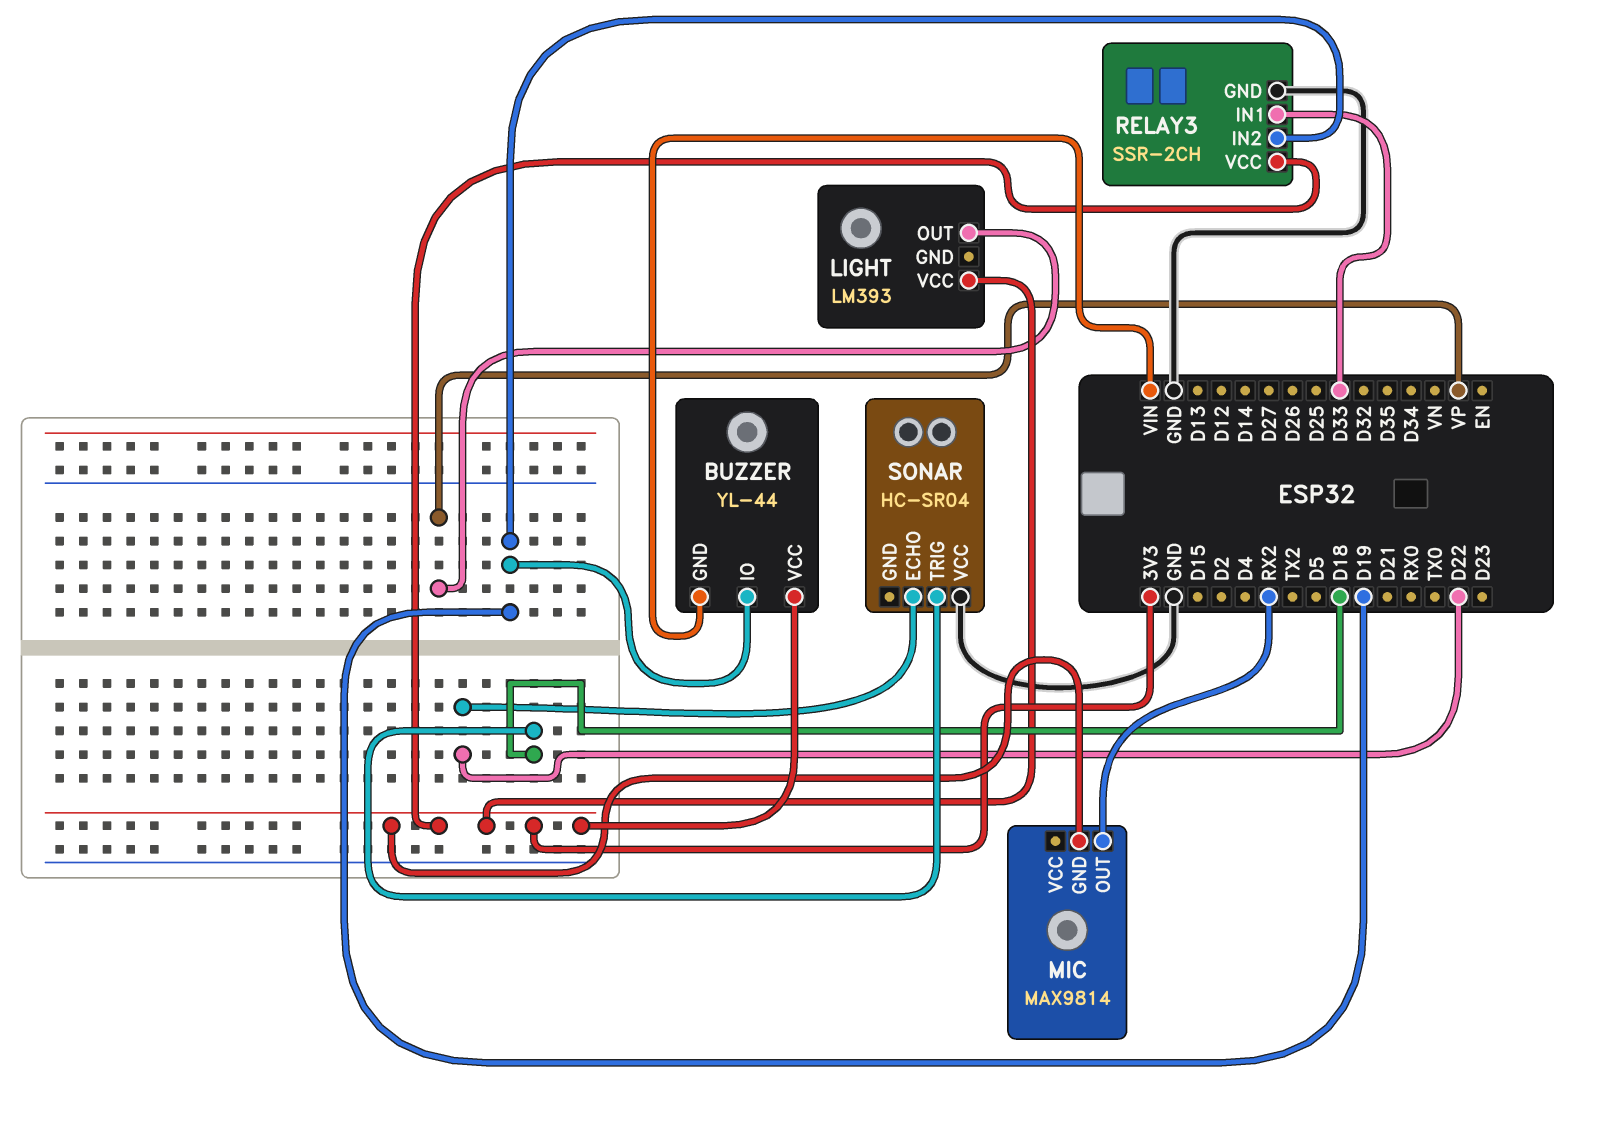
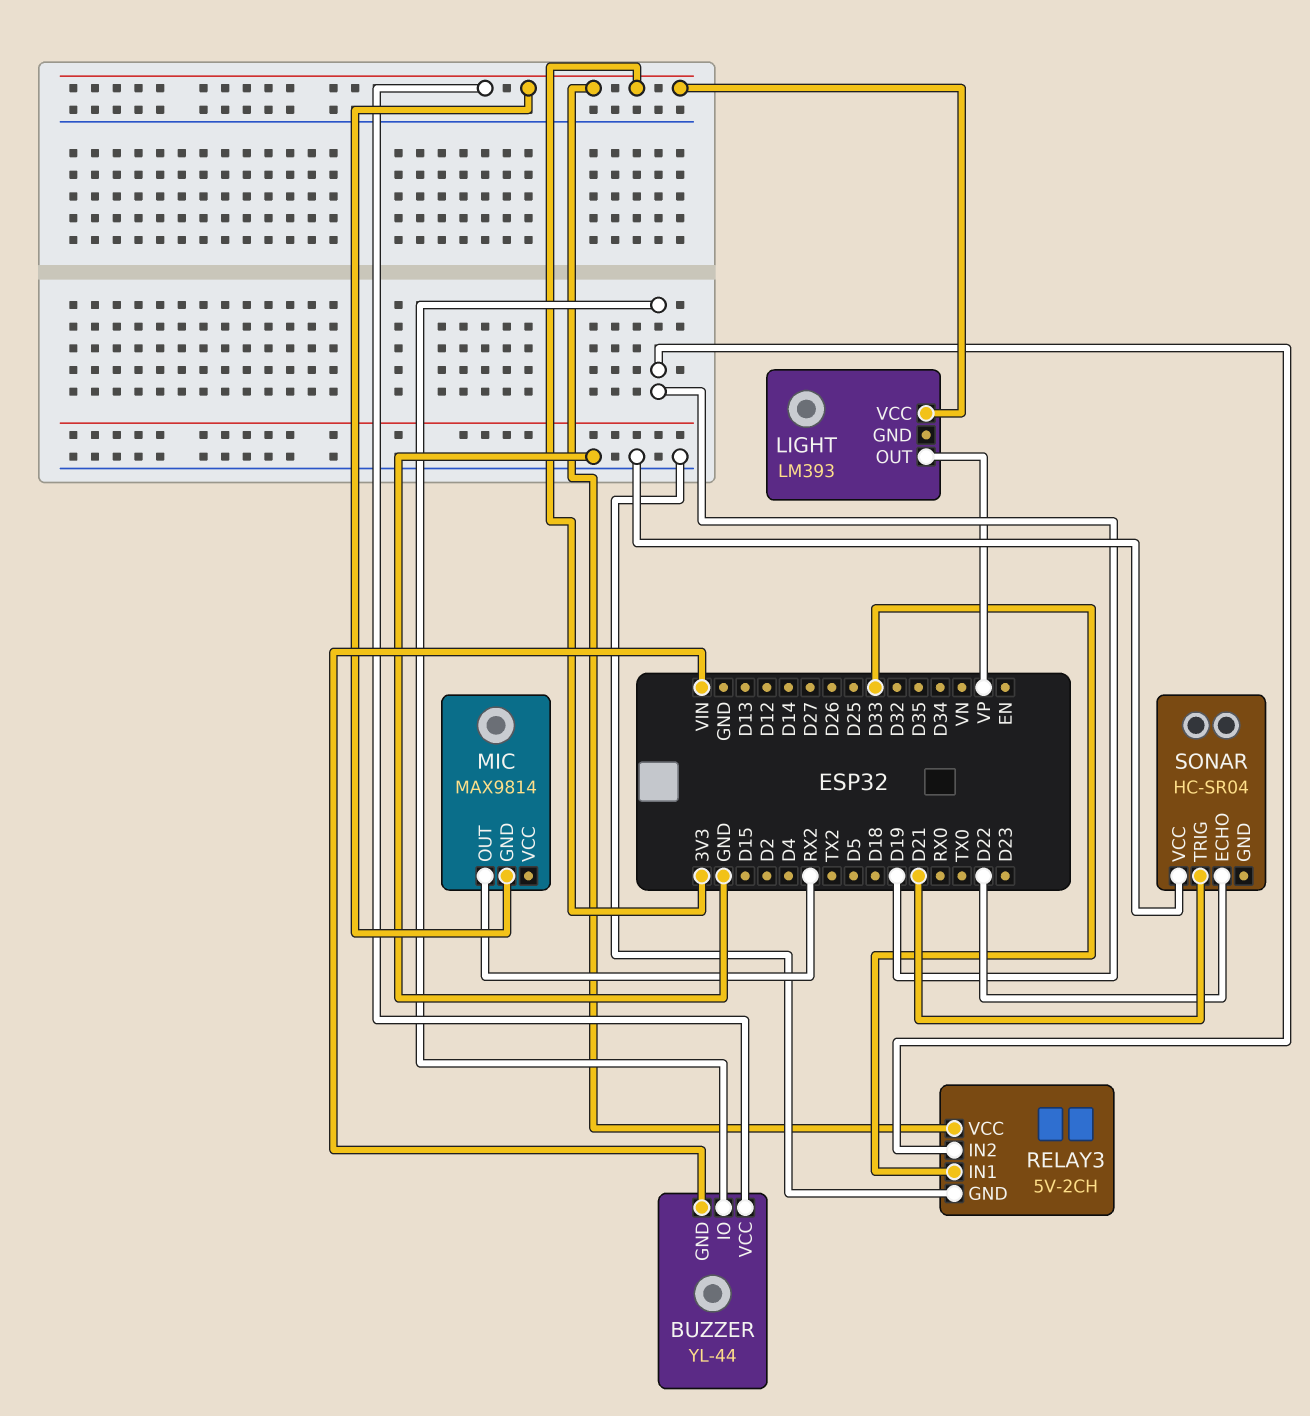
RELAY3: SSR-2CH -> 5V-2CH
SONAR pin TRIG: D18 -> D21

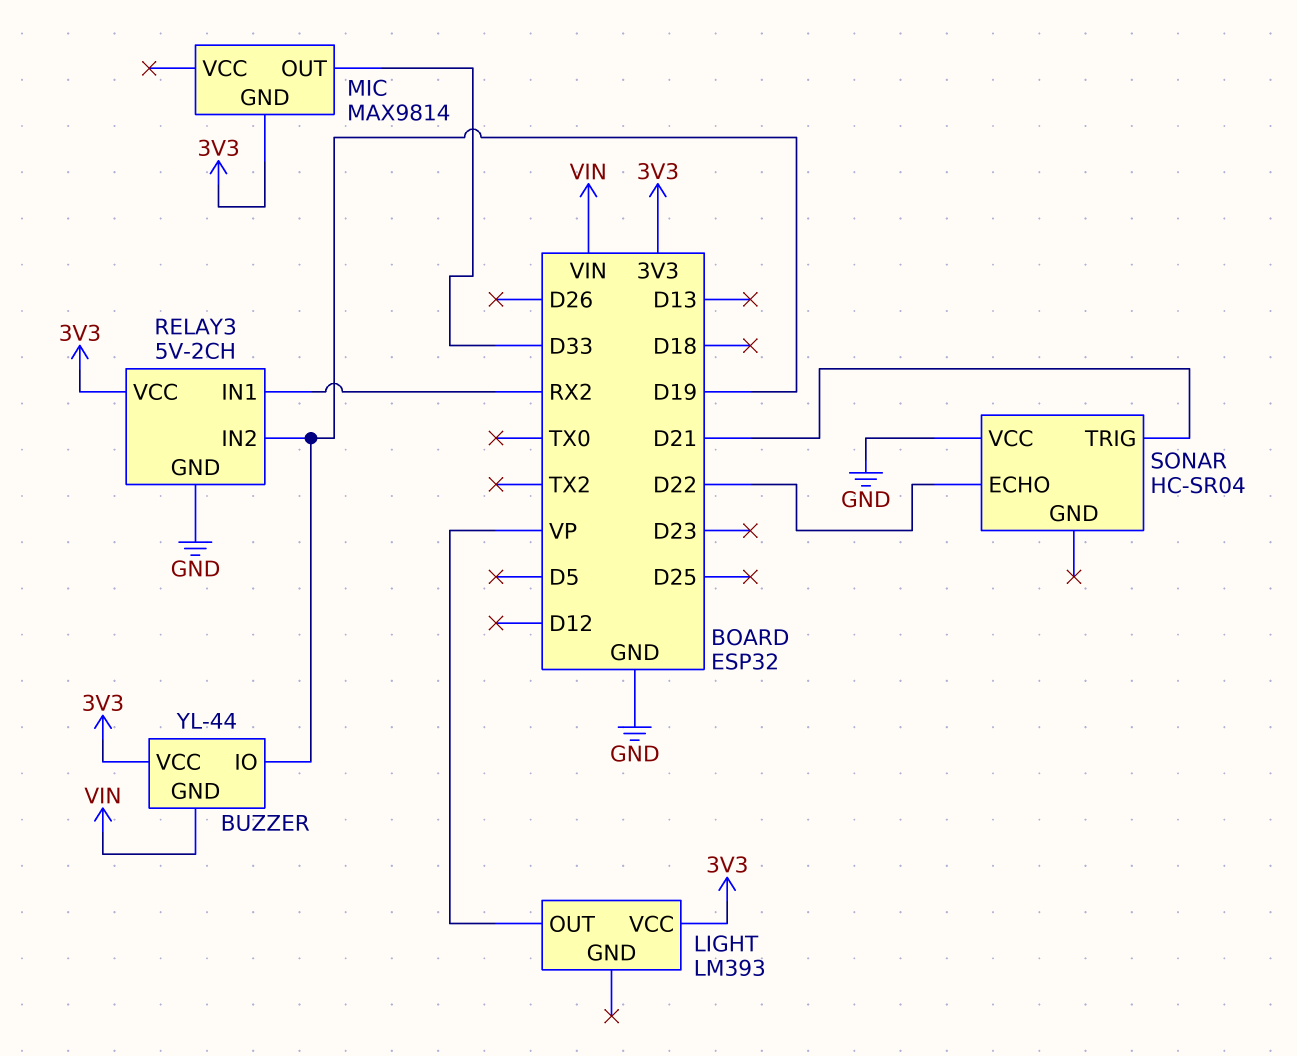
MIC pin OUT: RX2 -> D33
RELAY3 pin IN1: D33 -> RX2

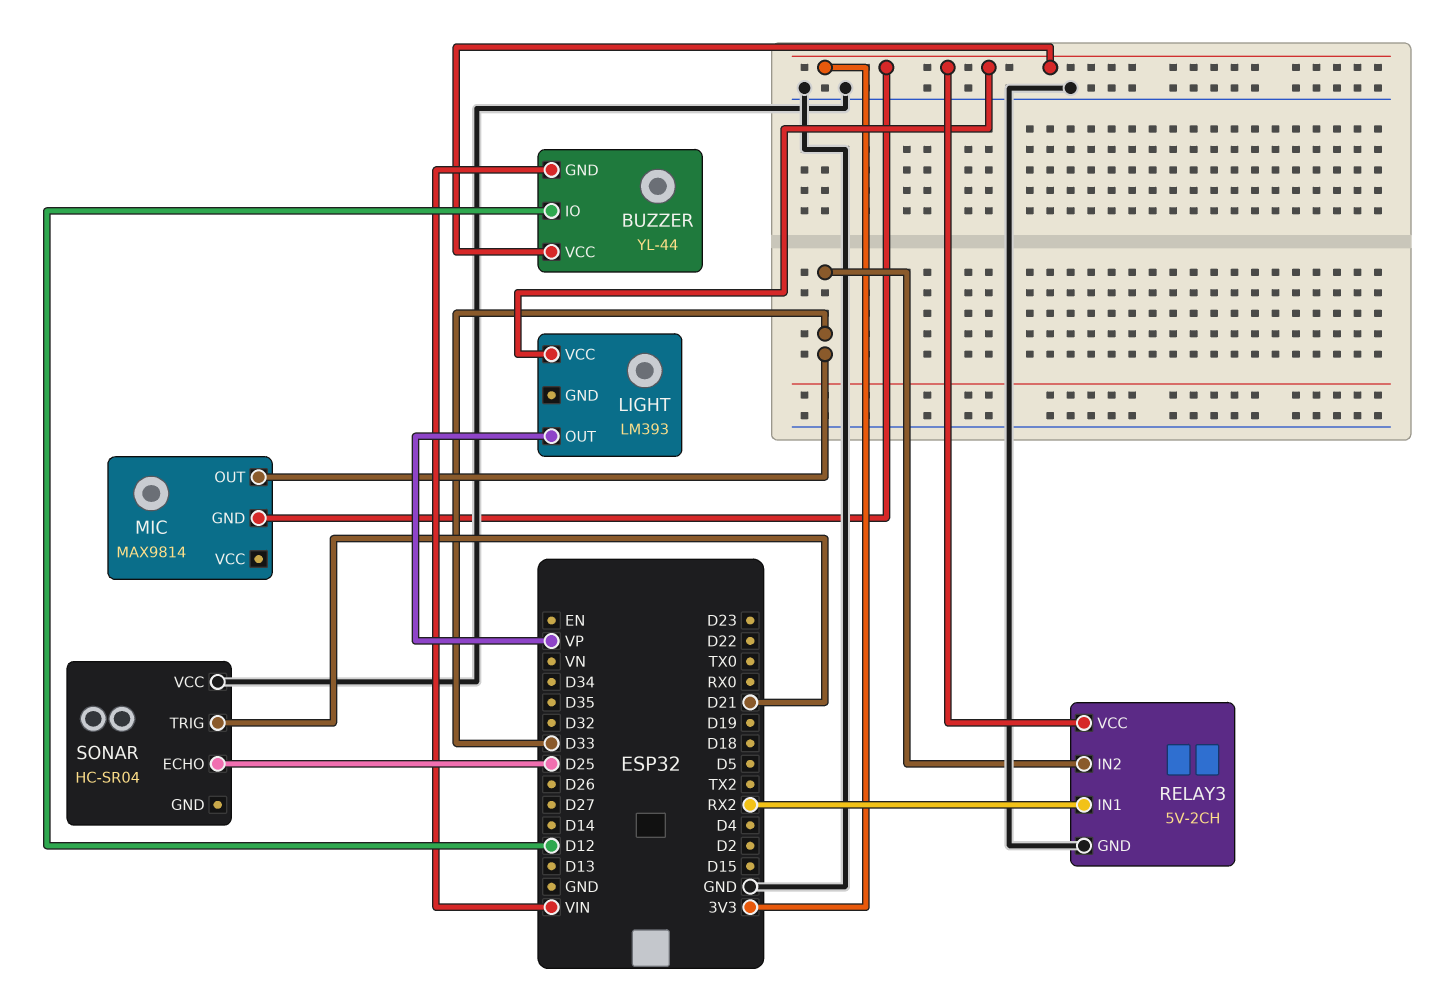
BUZZER pin IO: D19 -> D12
RELAY3 pin IN2: D19 -> D33
SONAR pin ECHO: D22 -> D25

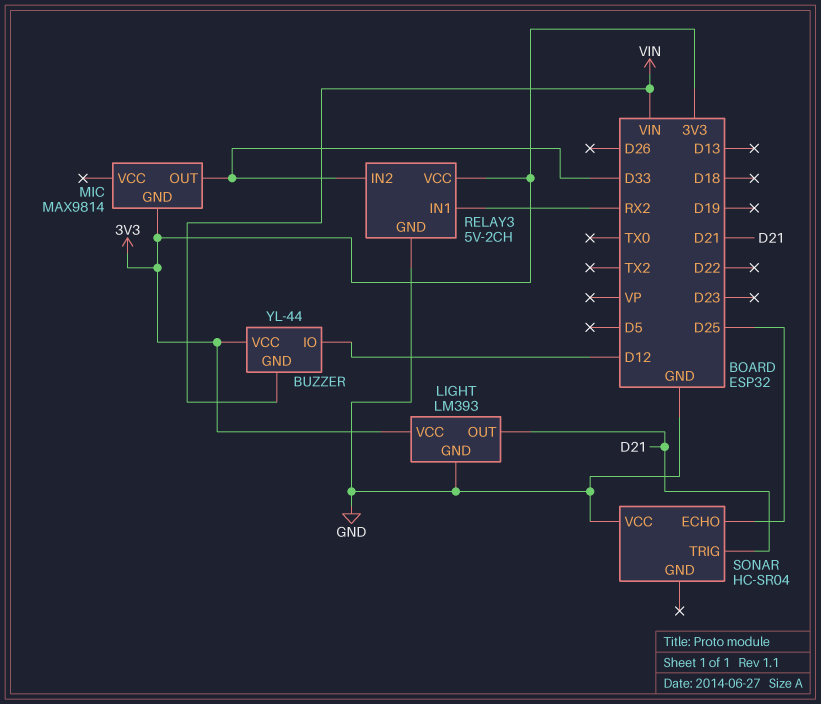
LIGHT pin GND: none -> GND
LIGHT pin OUT: VP -> D21

